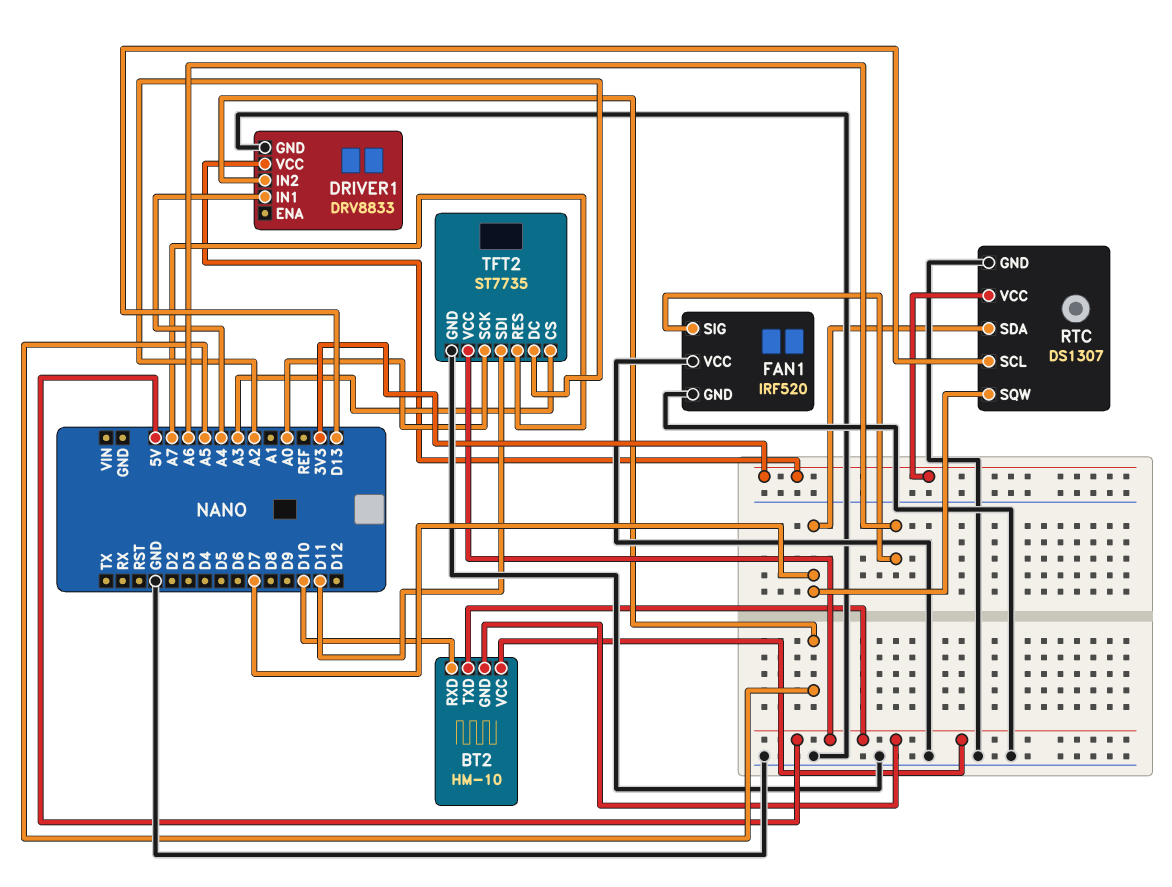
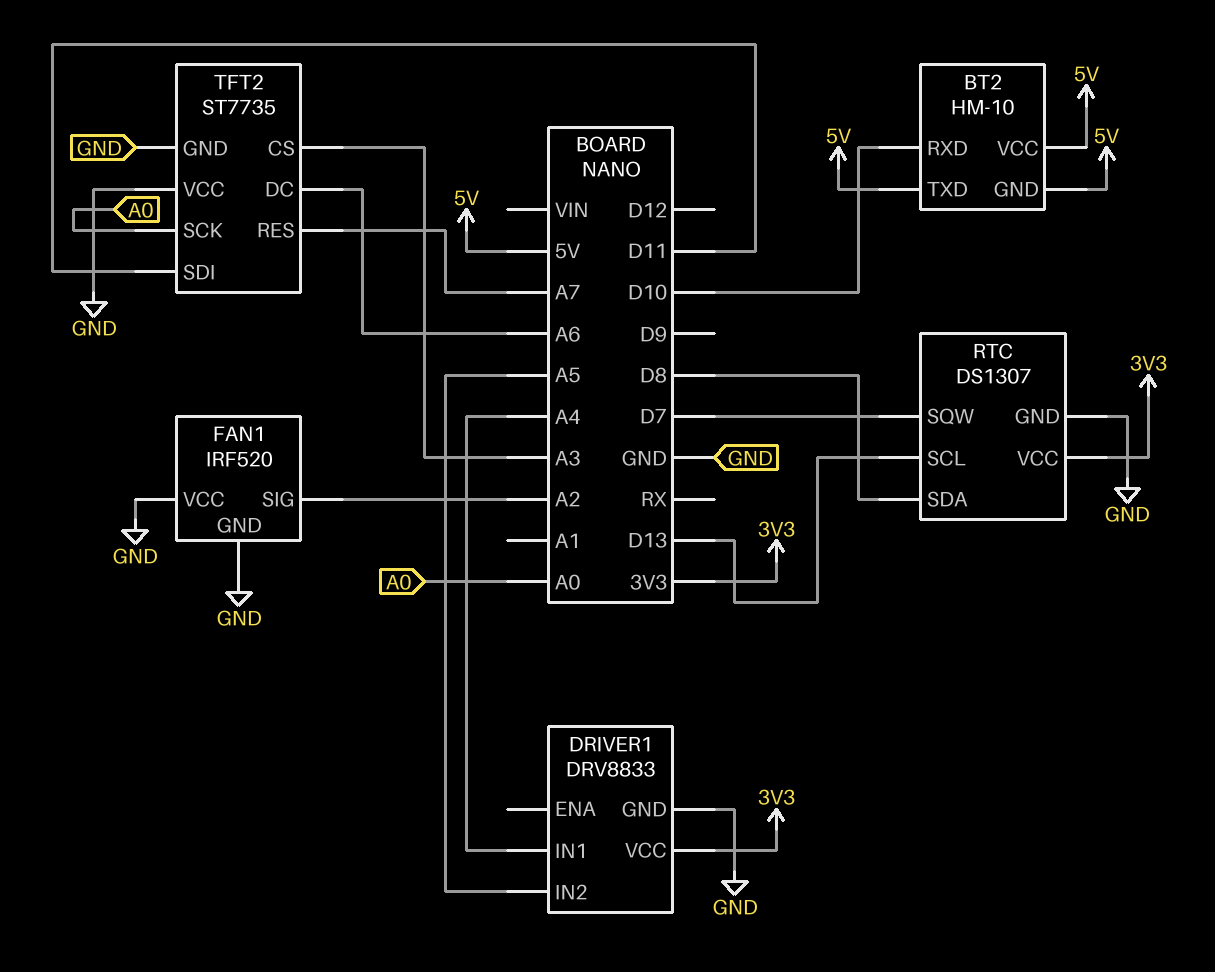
FAN1 pin SIG: A6 -> A2
RTC pin SDA: D7 -> D8
TFT2 pin DC: A2 -> A6
TFT2 pin VCC: 5V -> GND

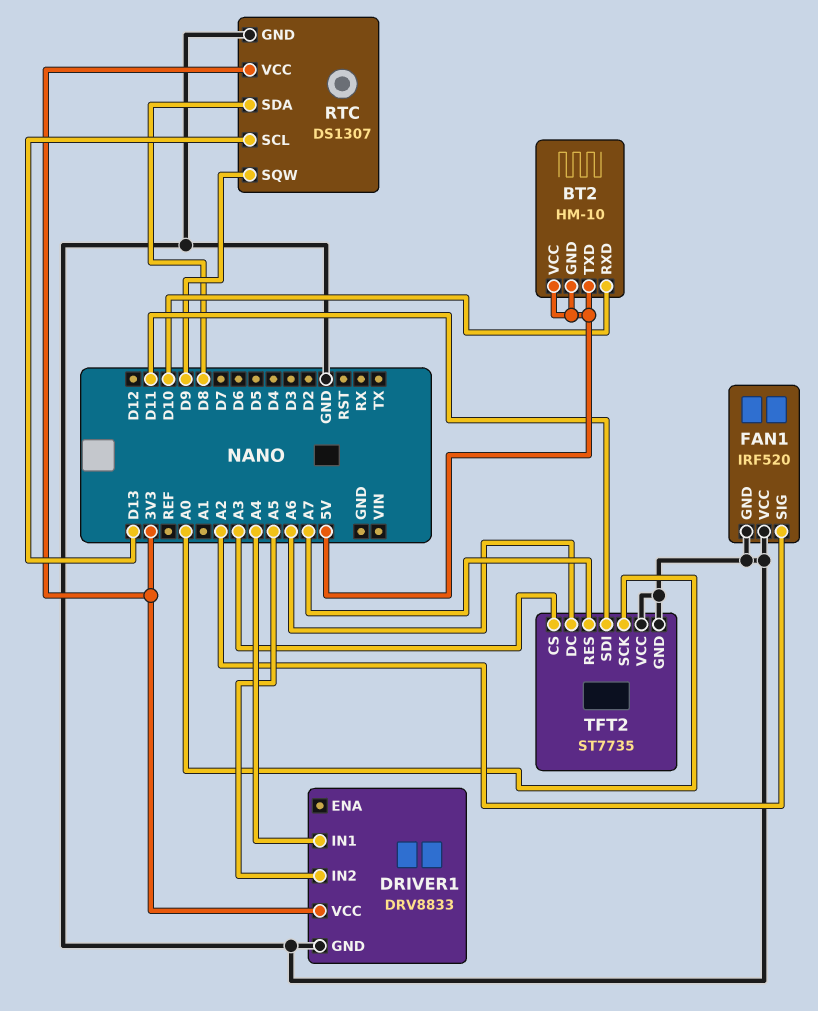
RTC pin SQW: D7 -> D9

